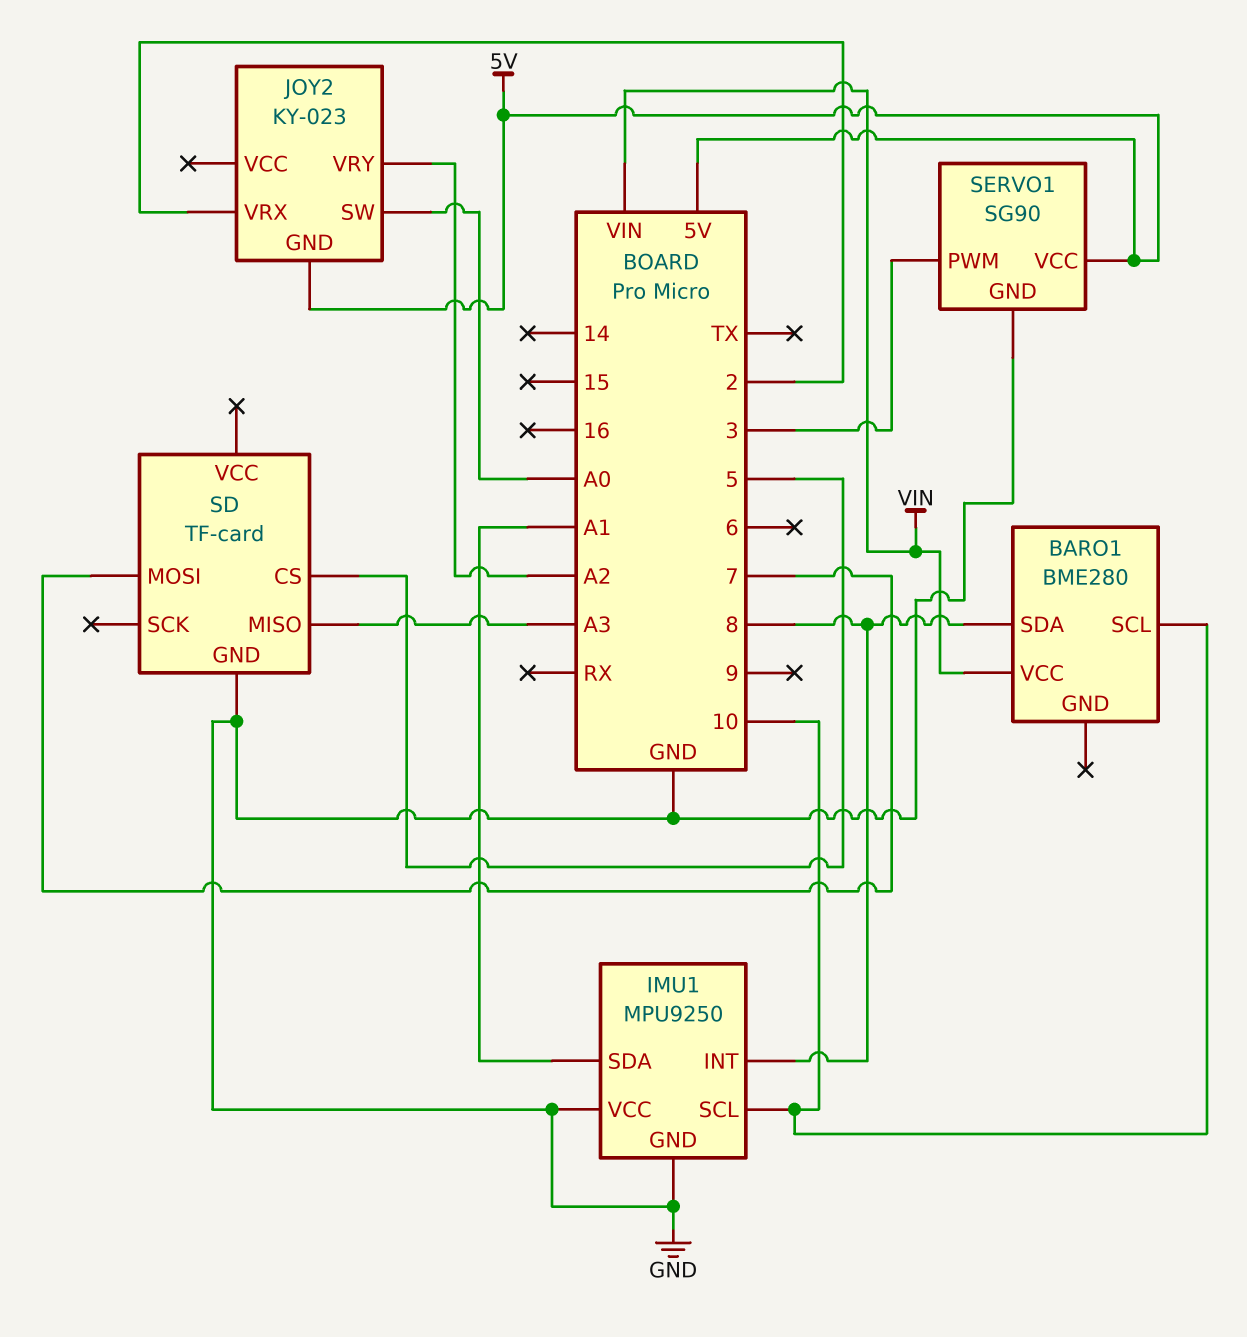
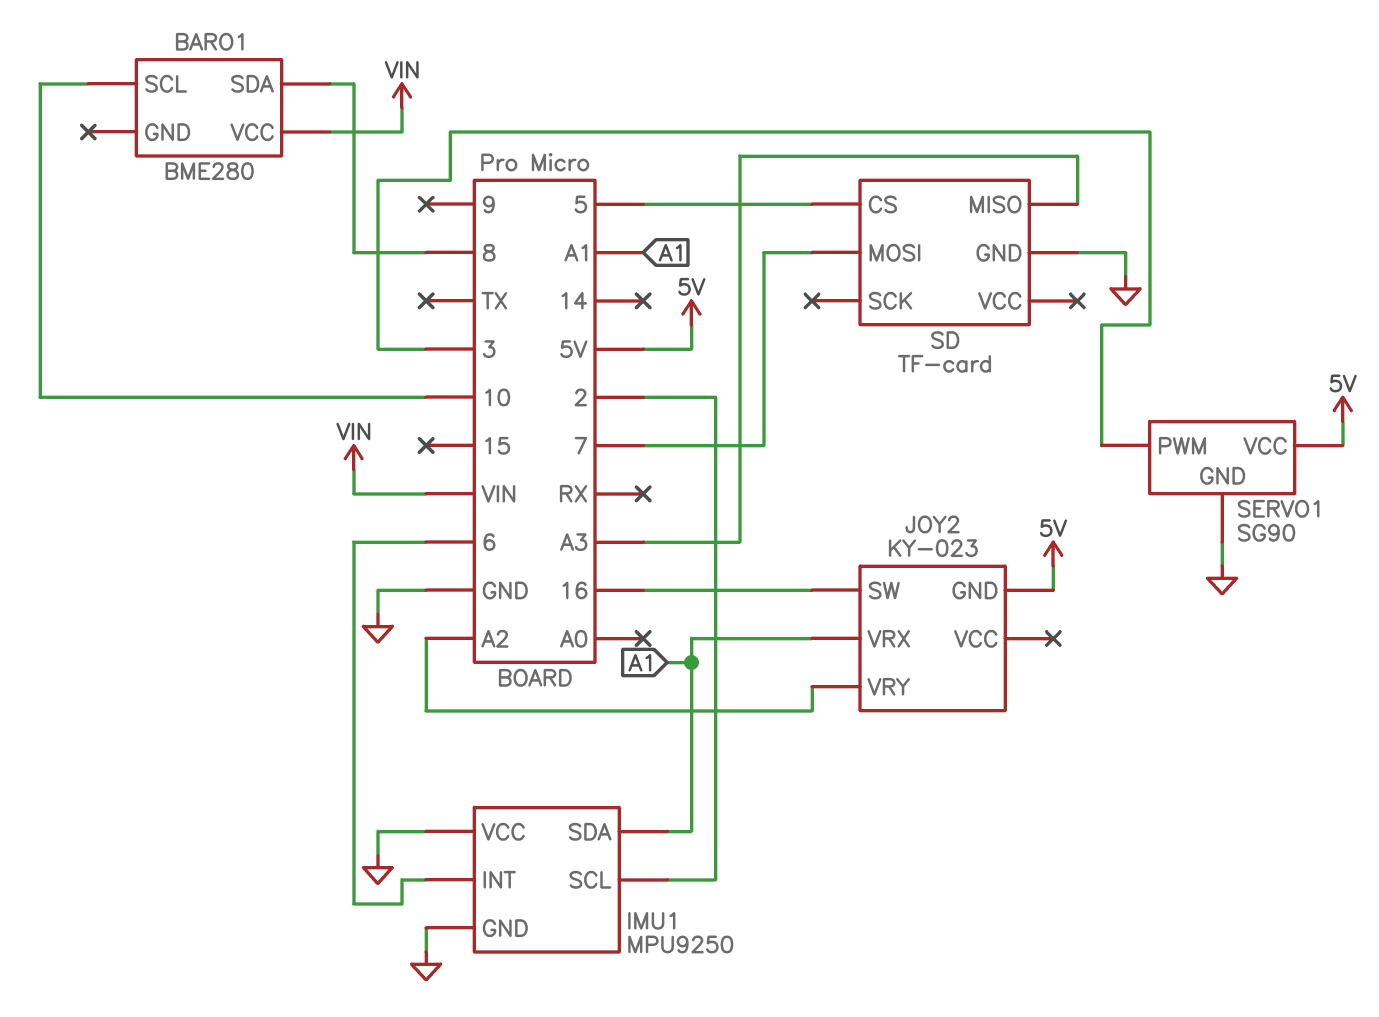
IMU1 pin INT: 8 -> 6
IMU1 pin SCL: 10 -> 2
JOY2 pin SW: A0 -> 16
JOY2 pin VRX: 2 -> A1

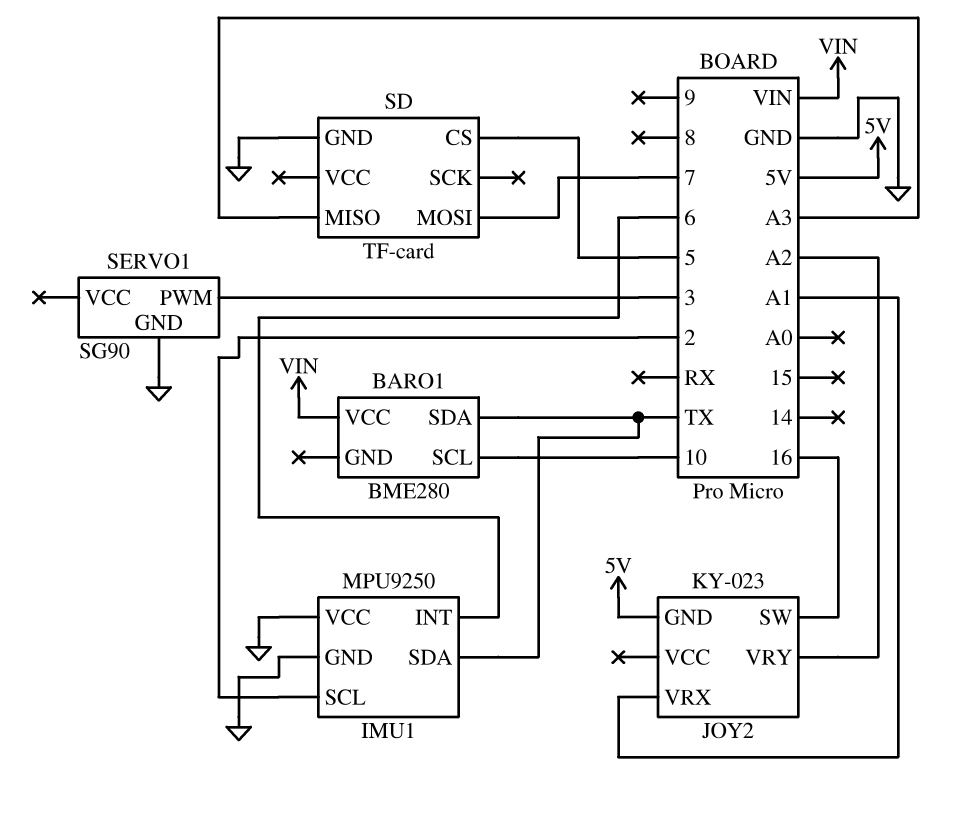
BARO1 pin SDA: 8 -> TX
IMU1 pin SDA: A1 -> TX
SERVO1 pin VCC: 5V -> none

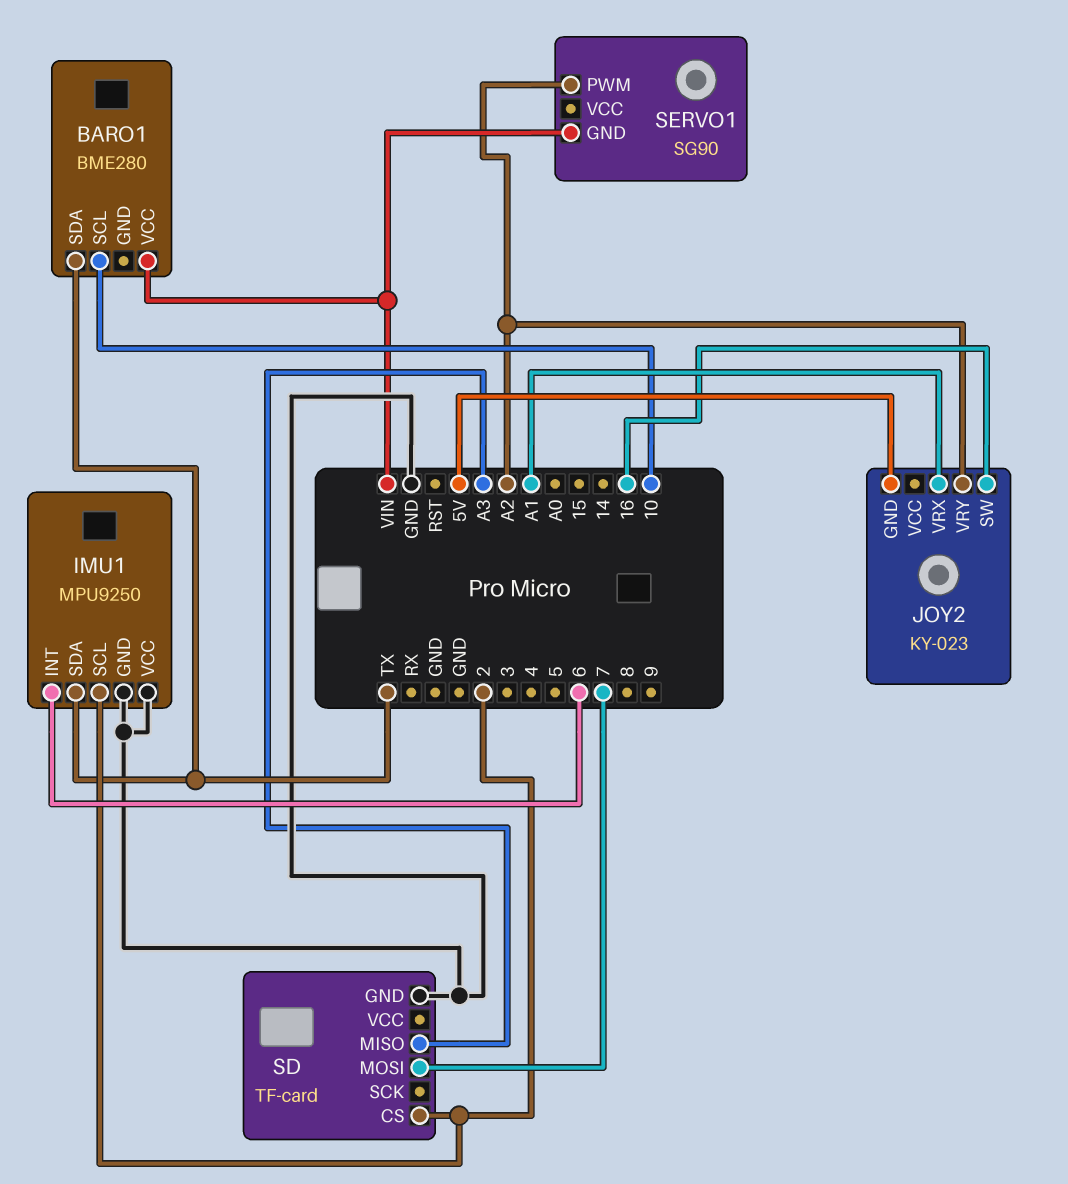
SD pin CS: 5 -> 2
SERVO1 pin GND: GND -> VIN
SERVO1 pin PWM: 3 -> A2

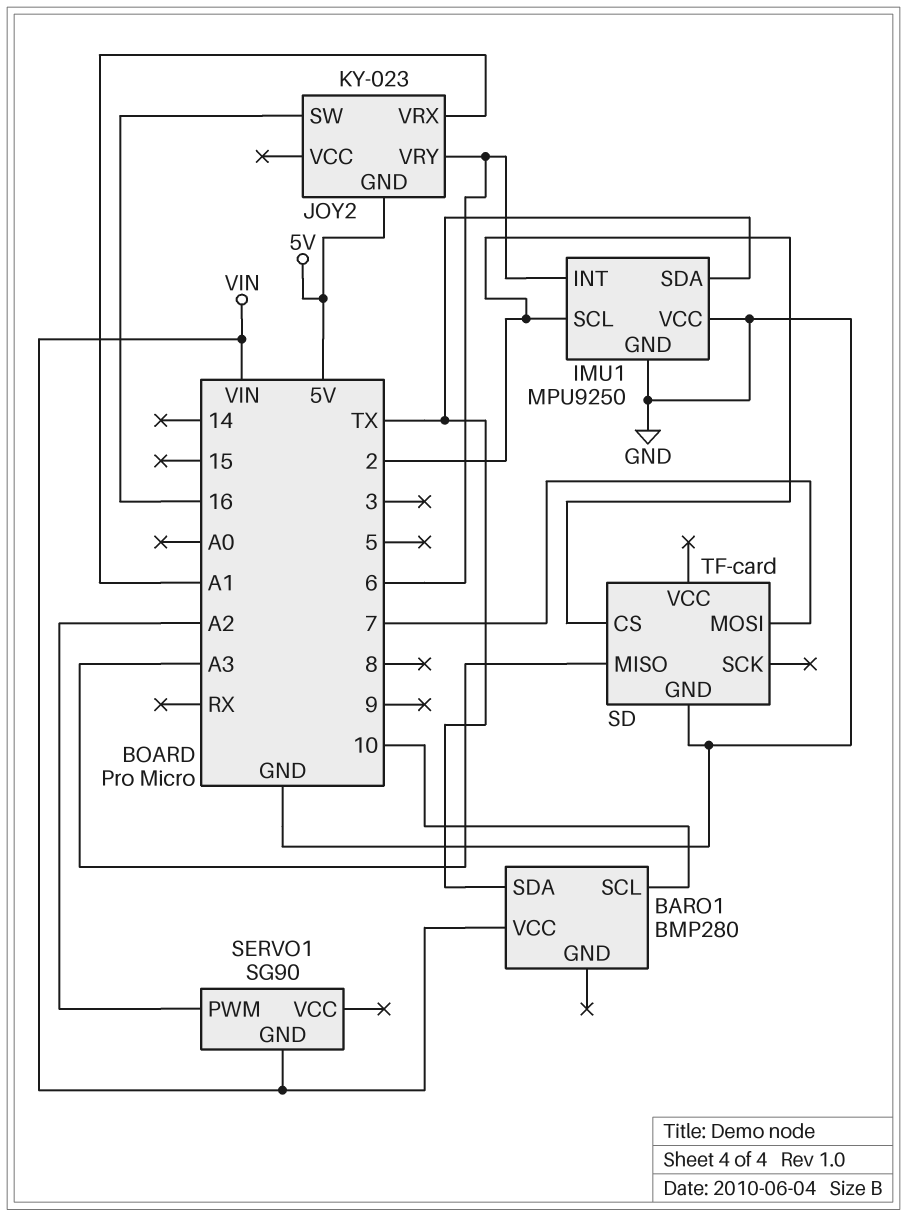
BARO1: BME280 -> BMP280
JOY2 pin VRY: A2 -> 6

